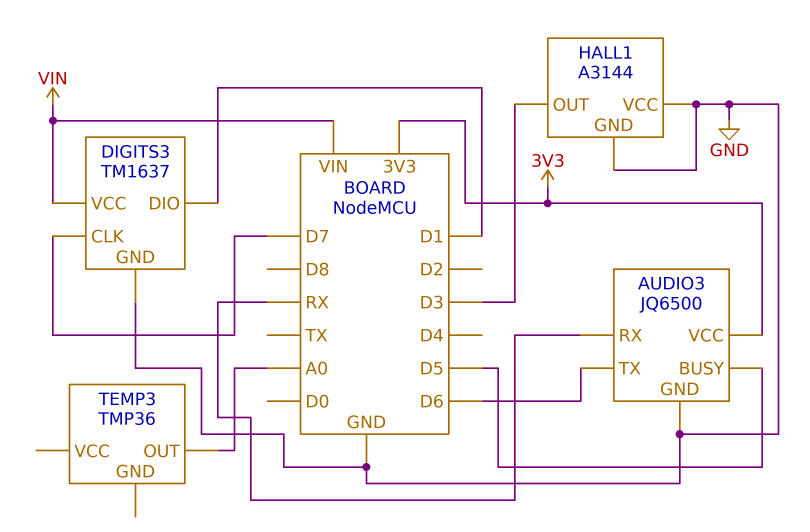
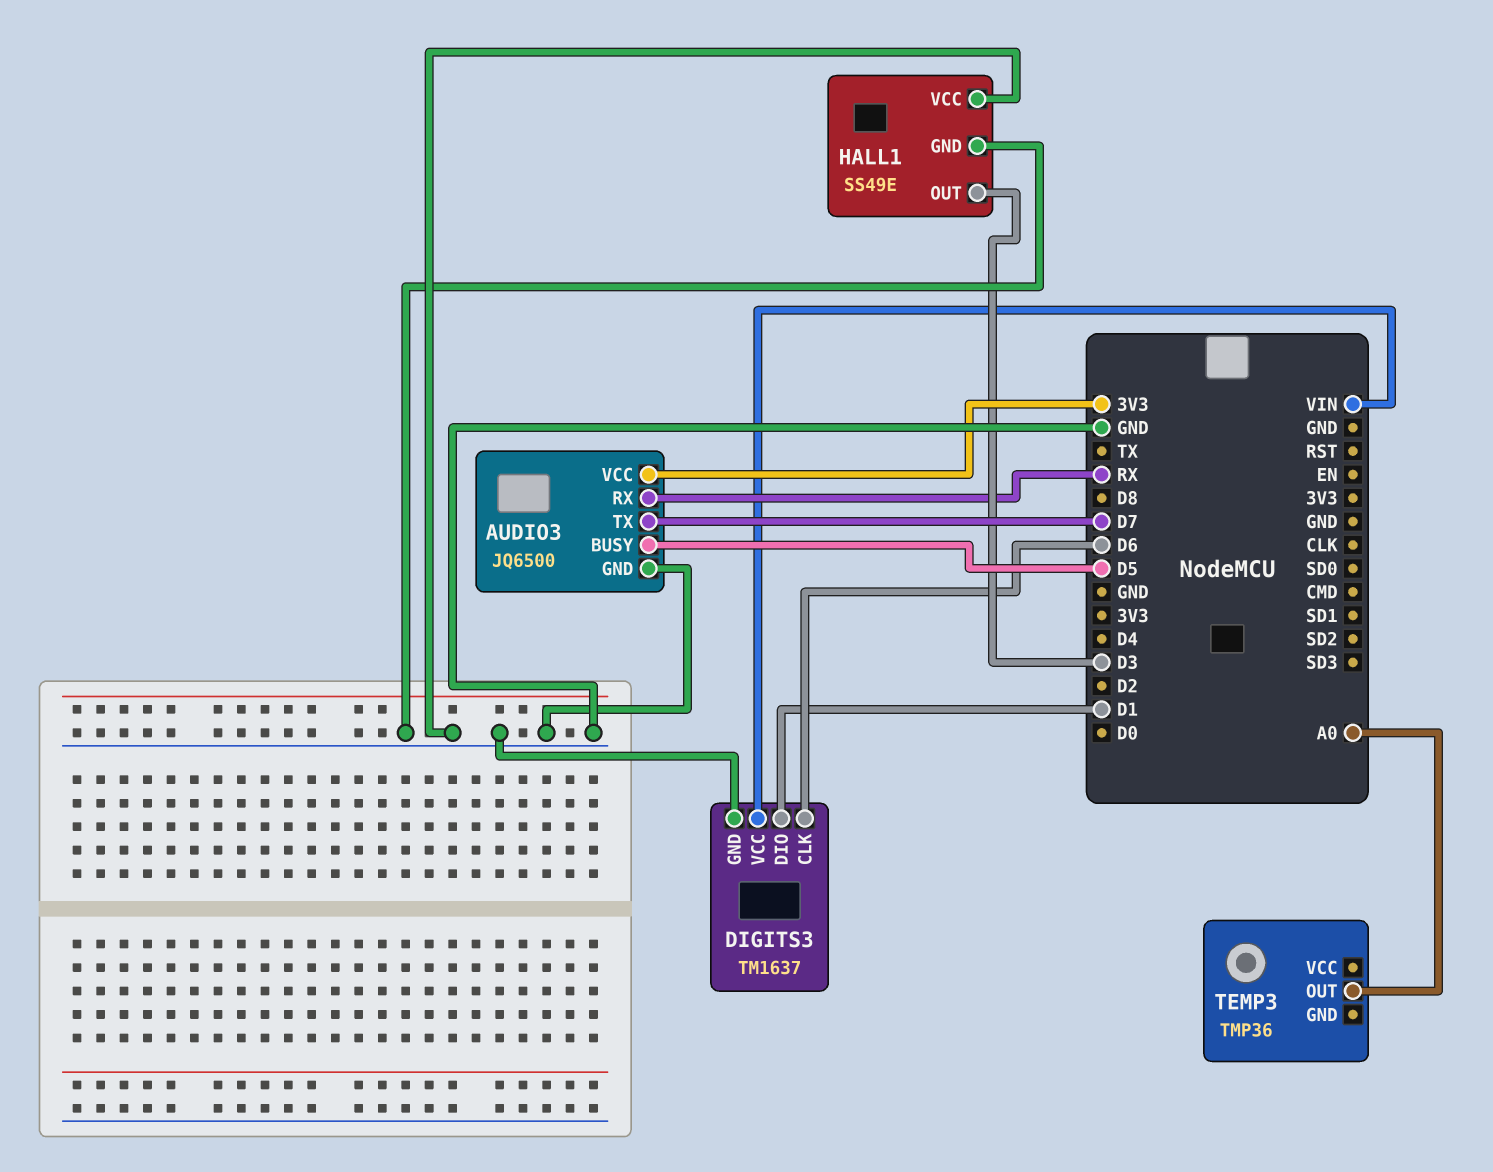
AUDIO3 pin TX: D6 -> D7
DIGITS3 pin CLK: D7 -> D6
HALL1: A3144 -> SS49E

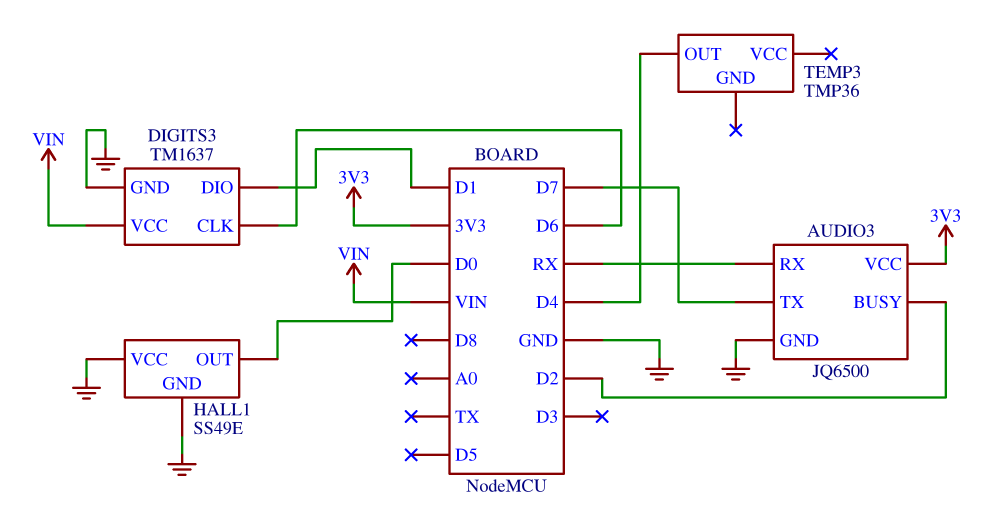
AUDIO3 pin BUSY: D5 -> D2
HALL1 pin OUT: D3 -> D0
TEMP3 pin OUT: A0 -> D4

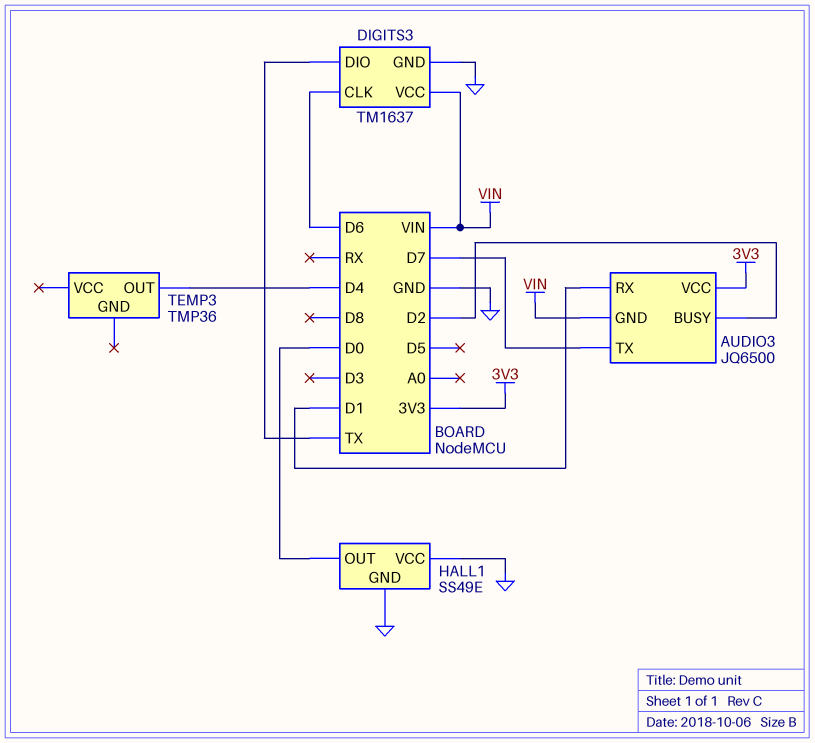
AUDIO3 pin GND: GND -> VIN
AUDIO3 pin RX: RX -> D1
DIGITS3 pin DIO: D1 -> TX

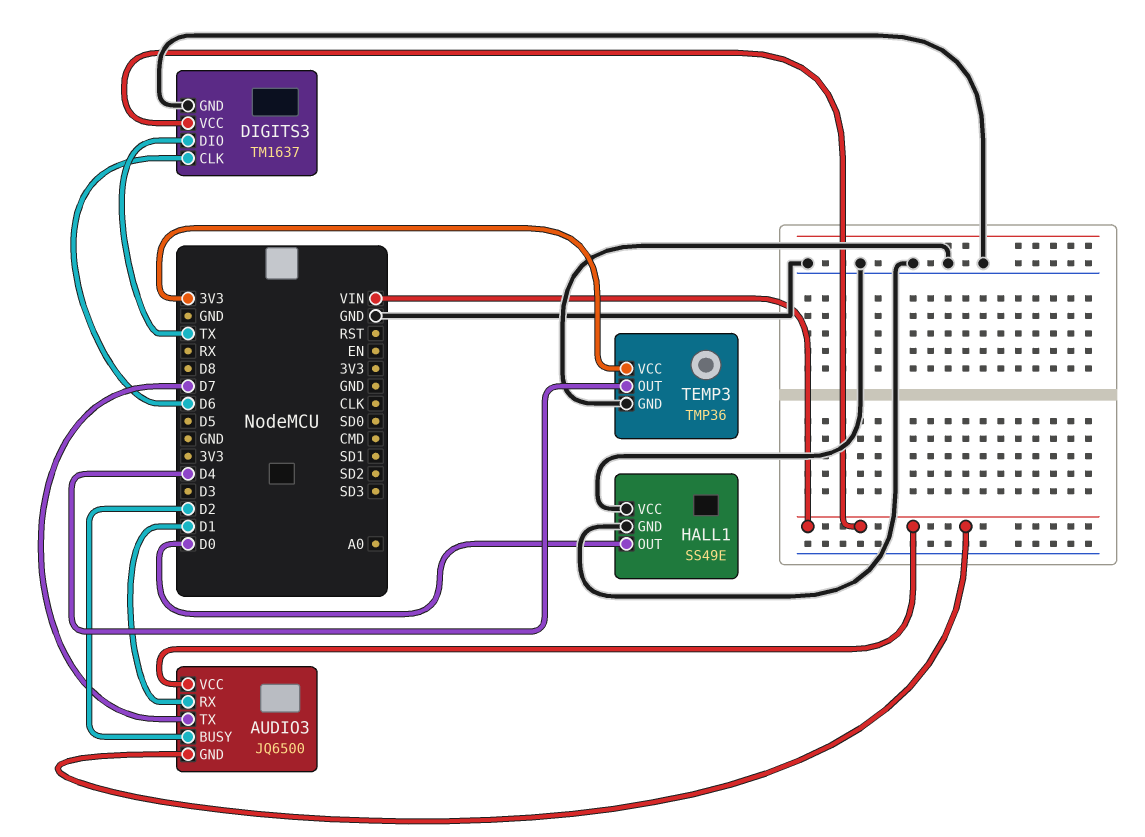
AUDIO3 pin VCC: 3V3 -> VIN
TEMP3 pin GND: none -> GND
TEMP3 pin VCC: none -> 3V3

